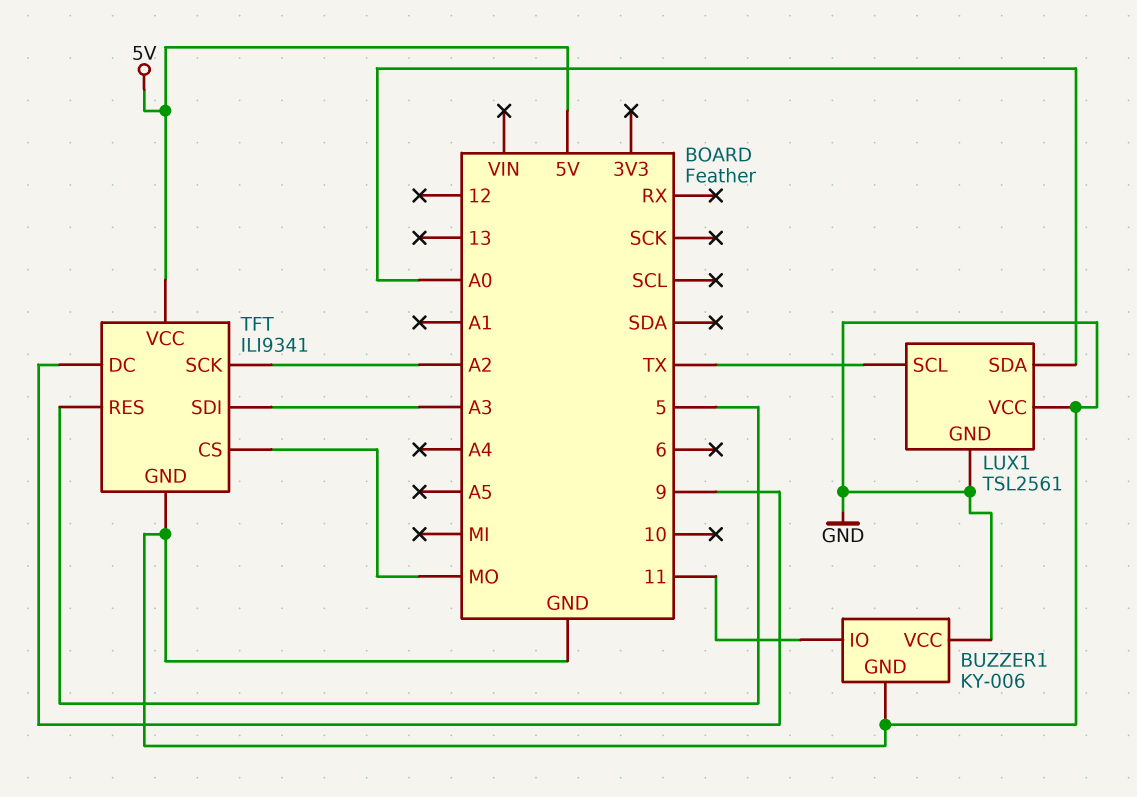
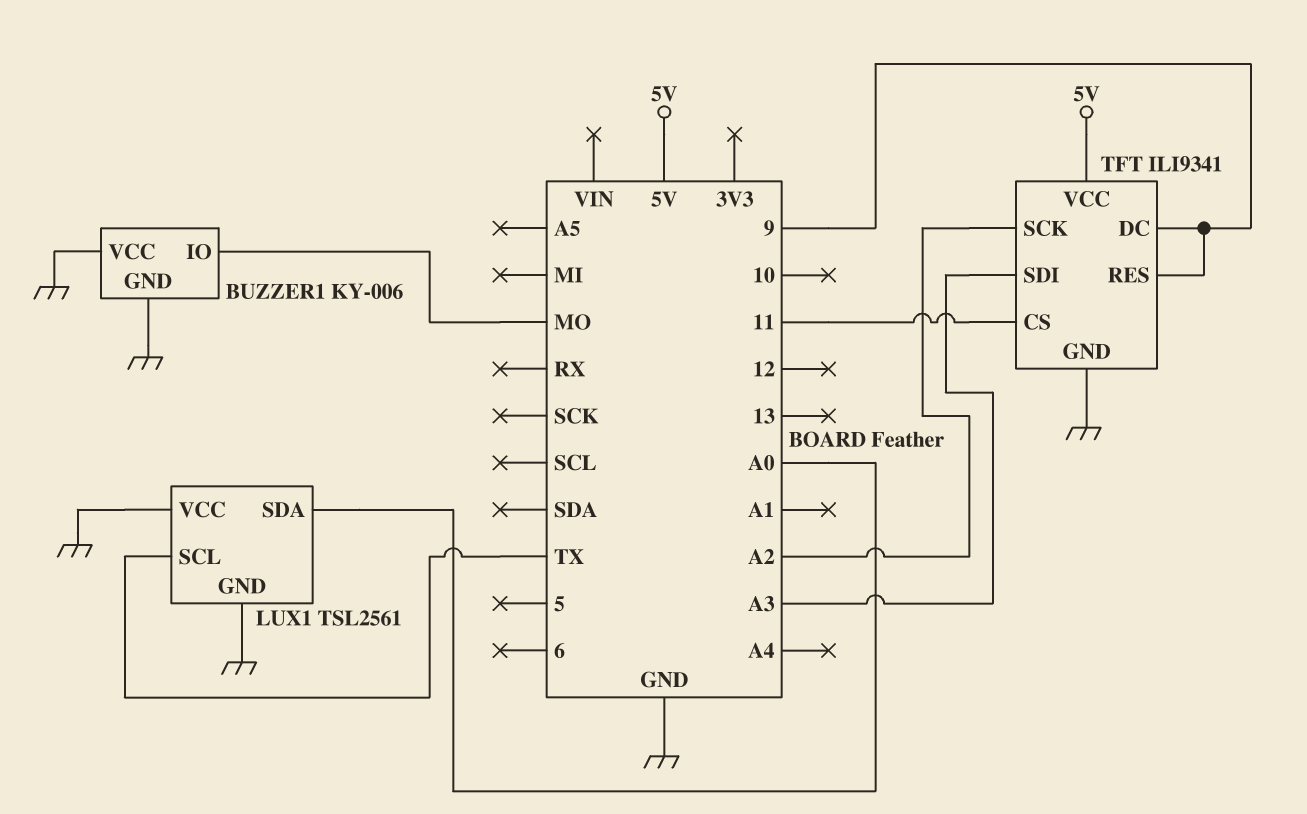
BUZZER1 pin IO: 11 -> MO
TFT pin CS: MO -> 11
TFT pin RES: 5 -> 9

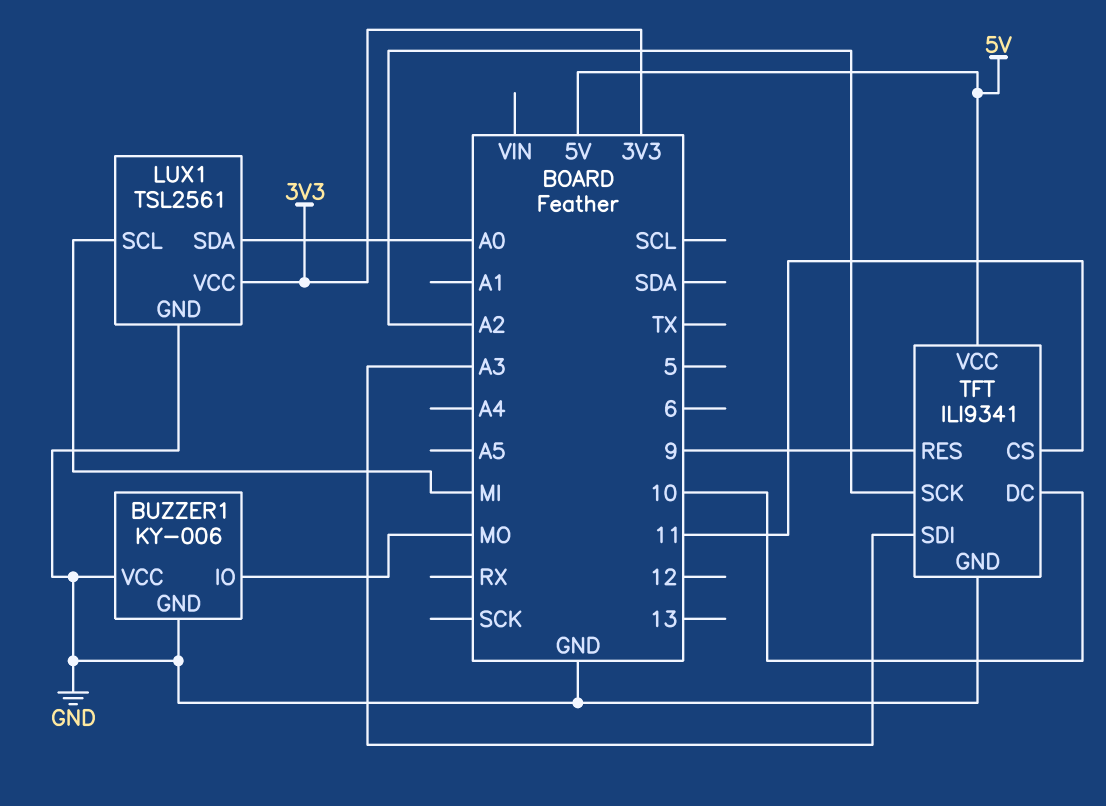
LUX1 pin SCL: TX -> MI
LUX1 pin VCC: GND -> 3V3
TFT pin DC: 9 -> 10

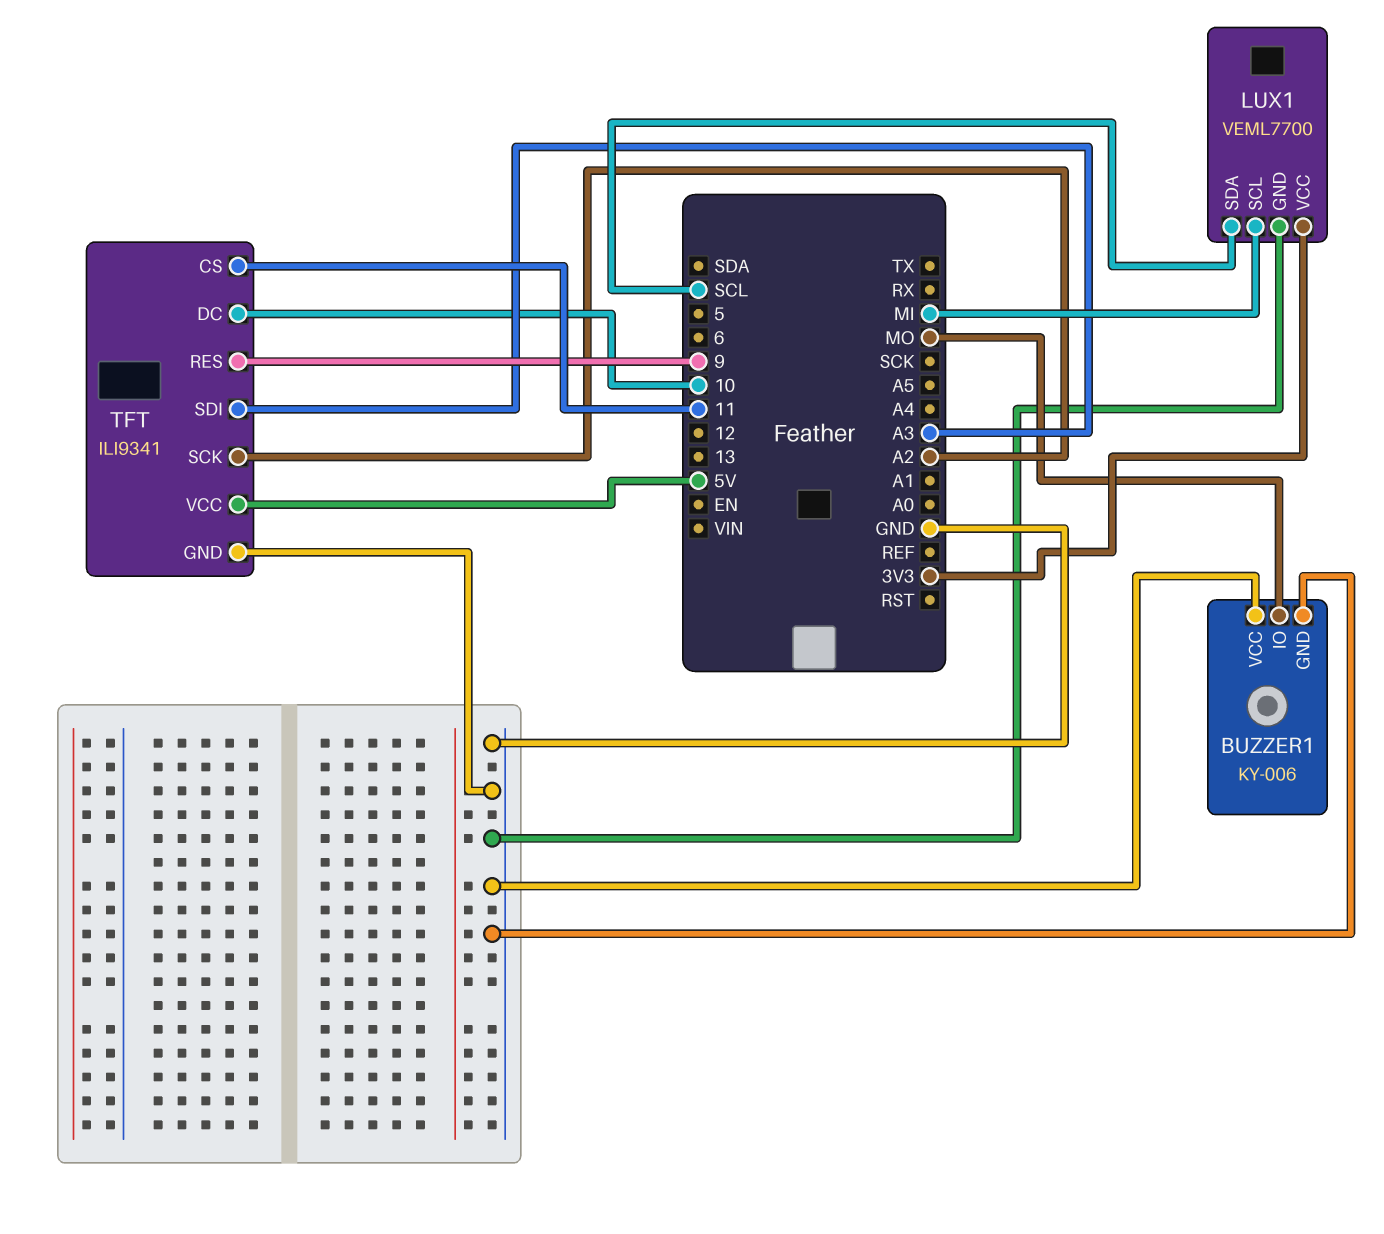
LUX1: TSL2561 -> VEML7700
LUX1 pin SDA: A0 -> SCL

